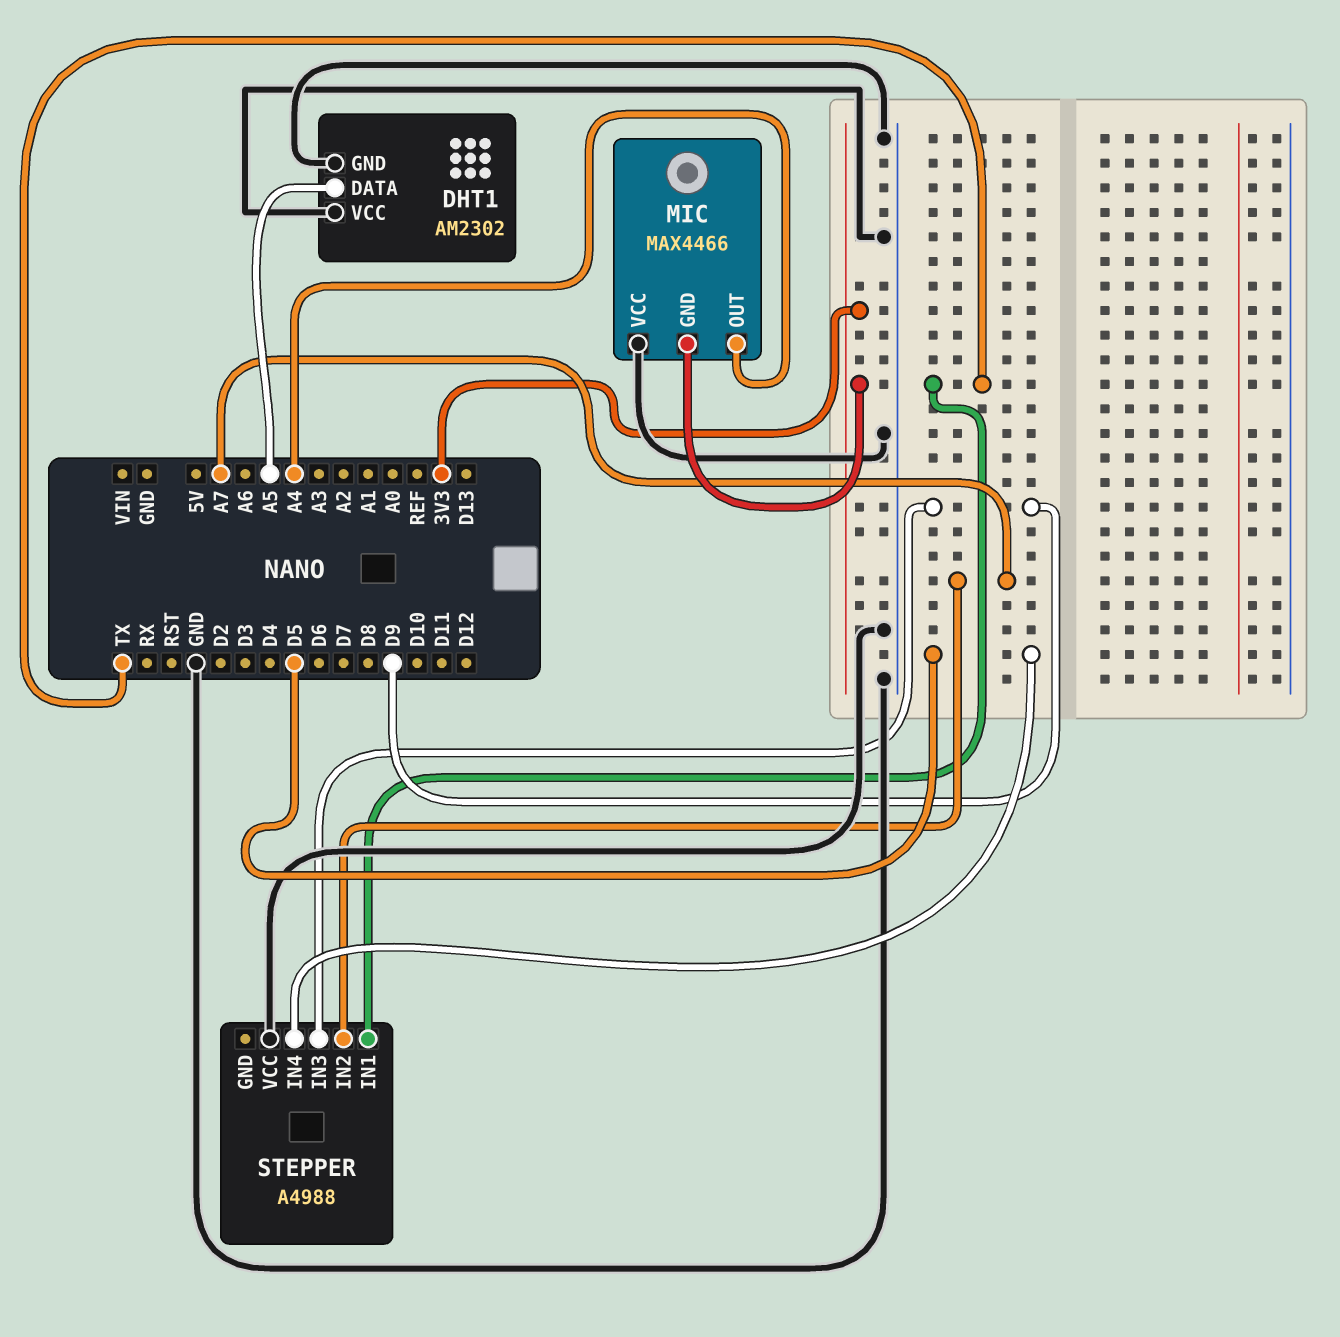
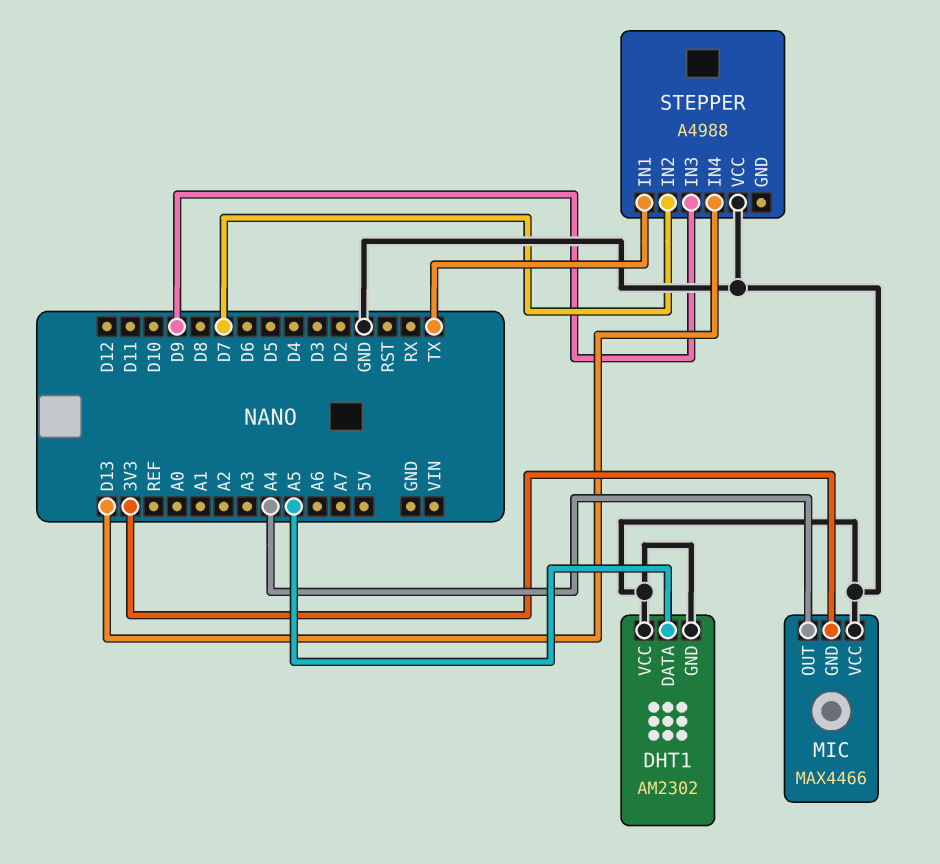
STEPPER pin IN2: A7 -> D7
STEPPER pin IN4: D5 -> D13

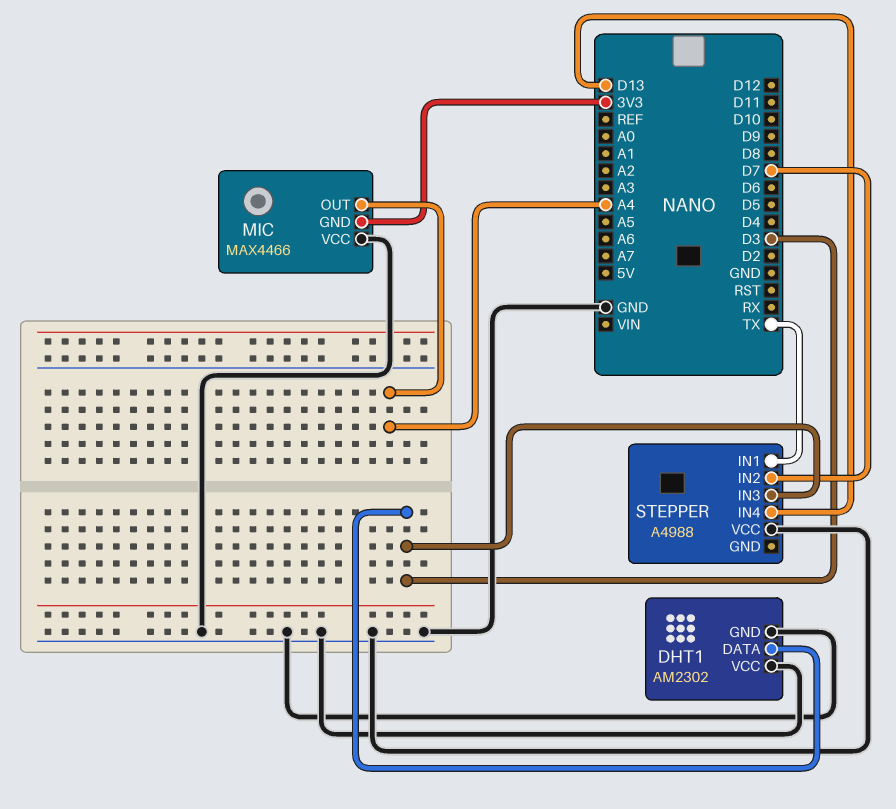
DHT1 pin DATA: A5 -> D3
STEPPER pin IN3: D9 -> D3

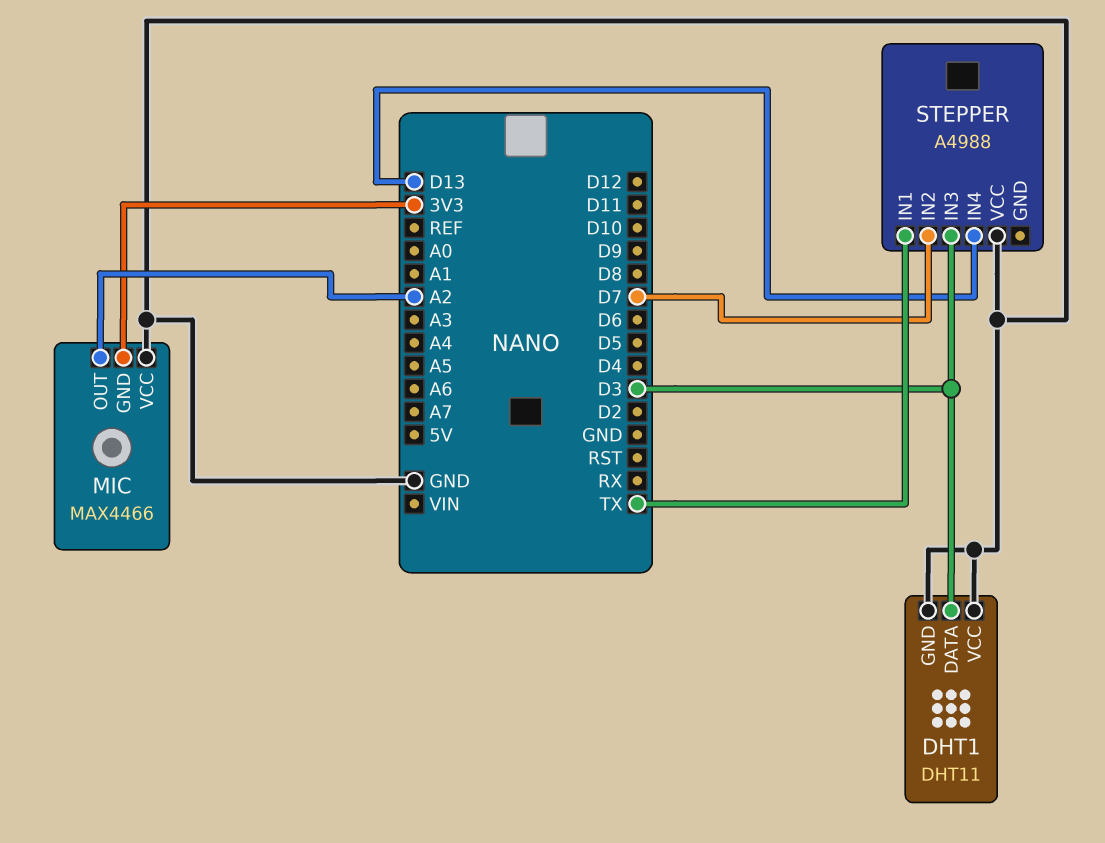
DHT1: AM2302 -> DHT11
MIC pin OUT: A4 -> A2

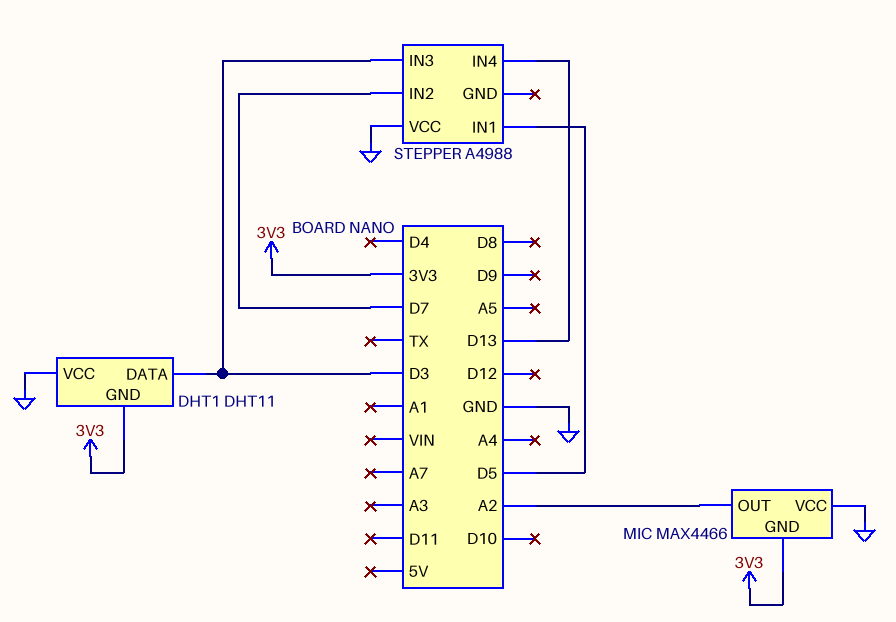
DHT1 pin GND: GND -> 3V3
STEPPER pin IN1: TX -> D5

